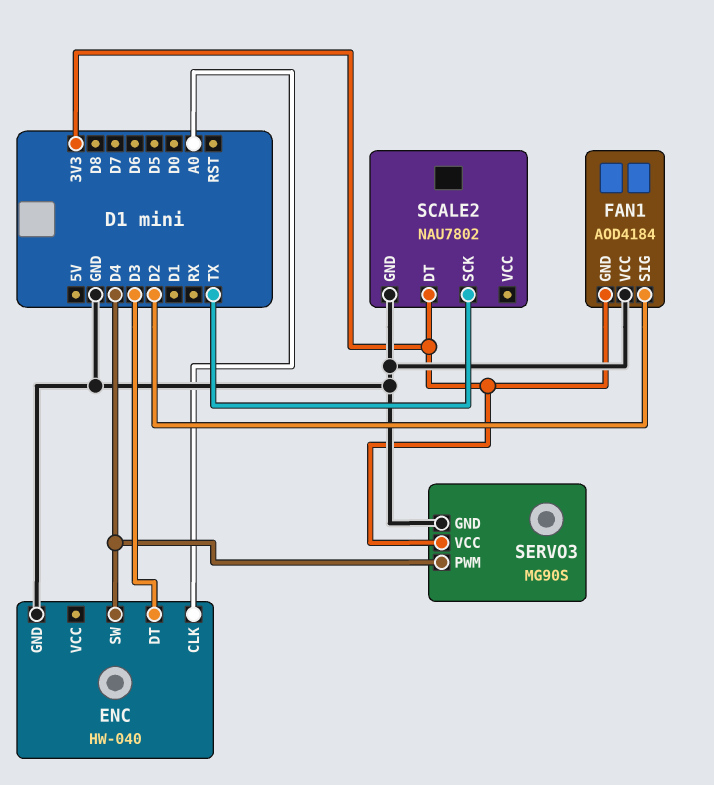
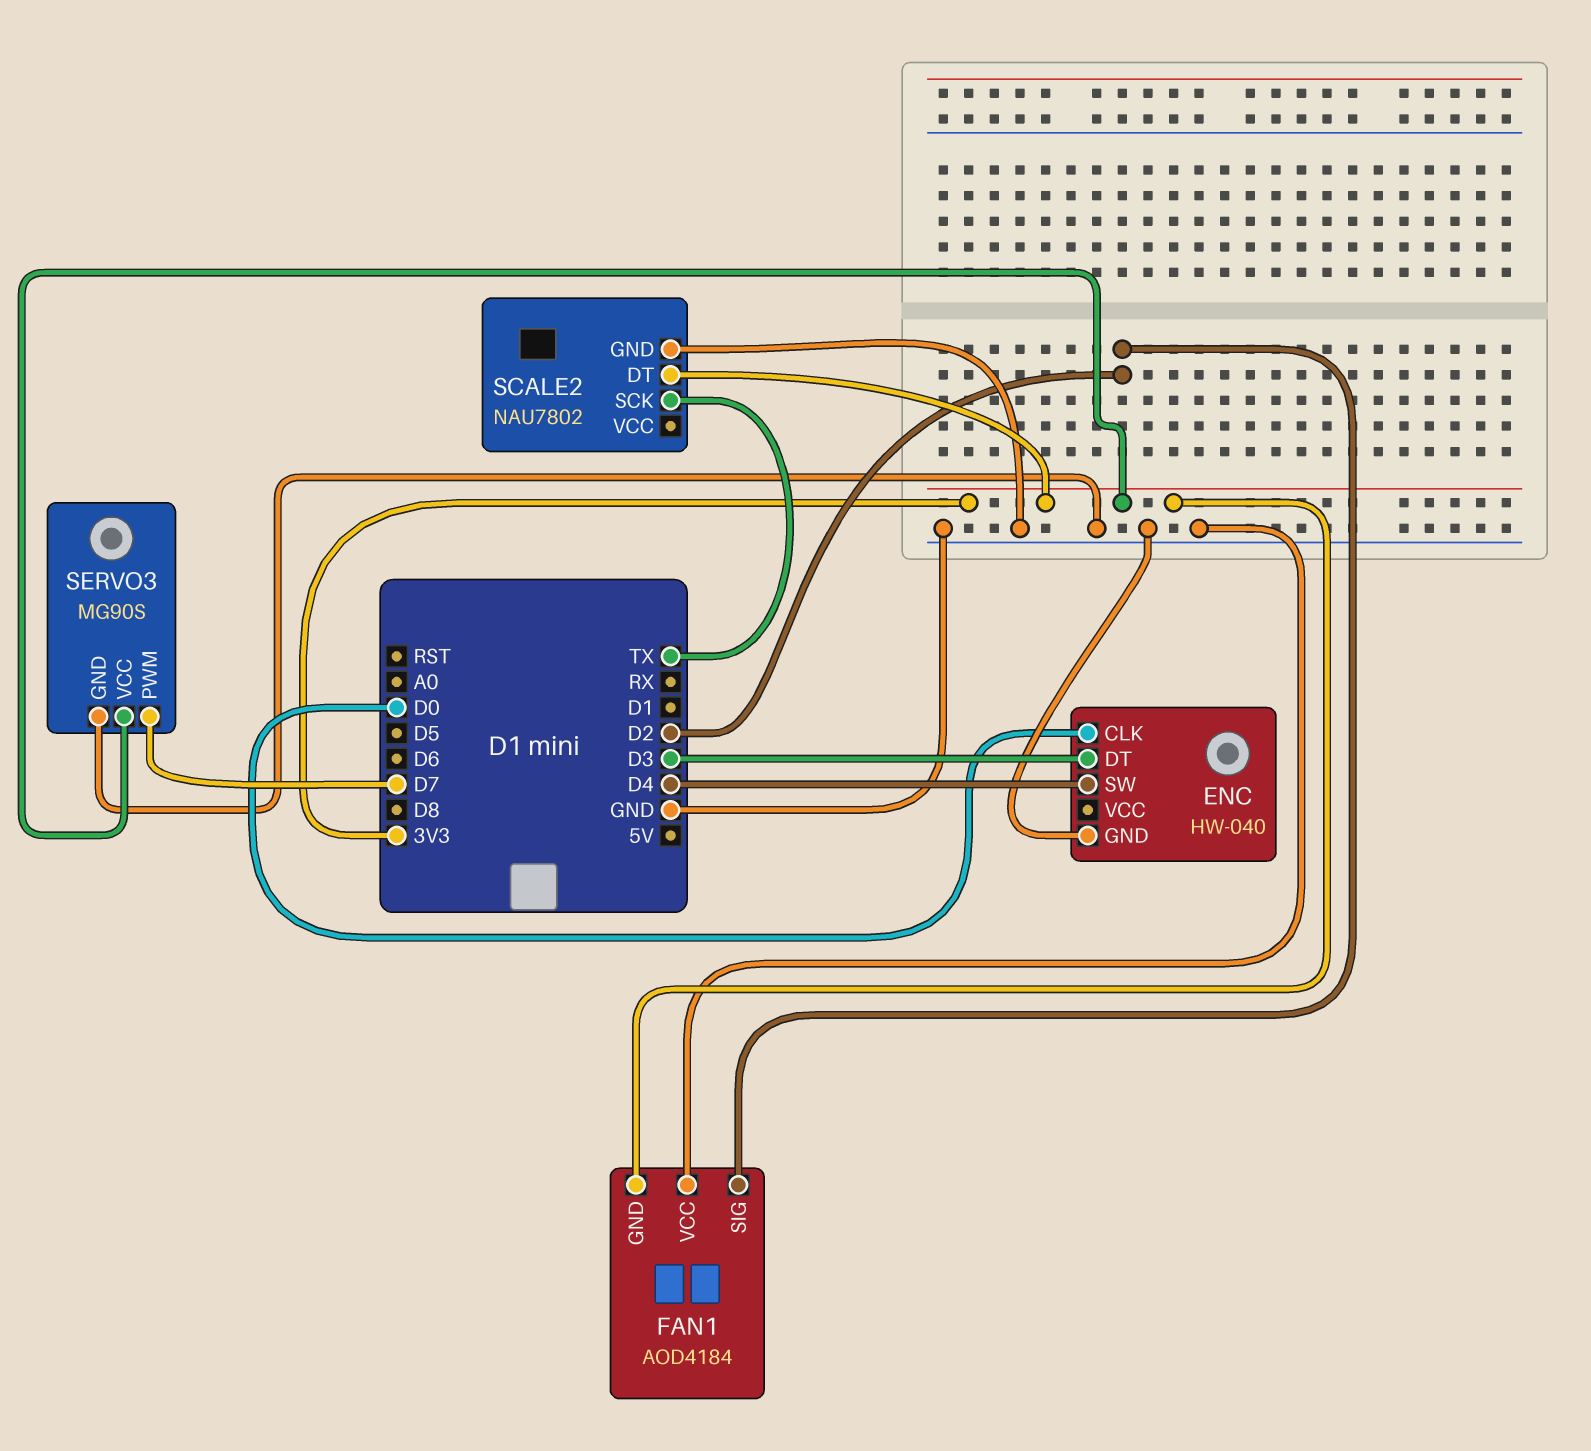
ENC pin CLK: A0 -> D0
SERVO3 pin PWM: D4 -> D7

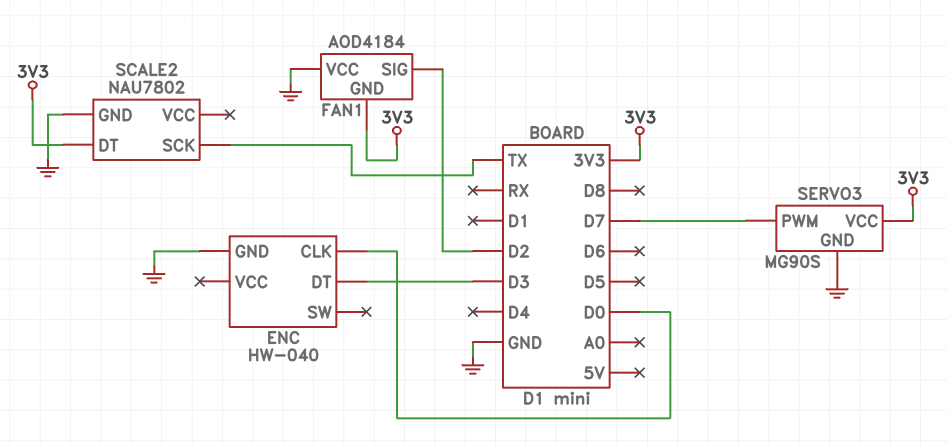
ENC pin SW: D4 -> none

